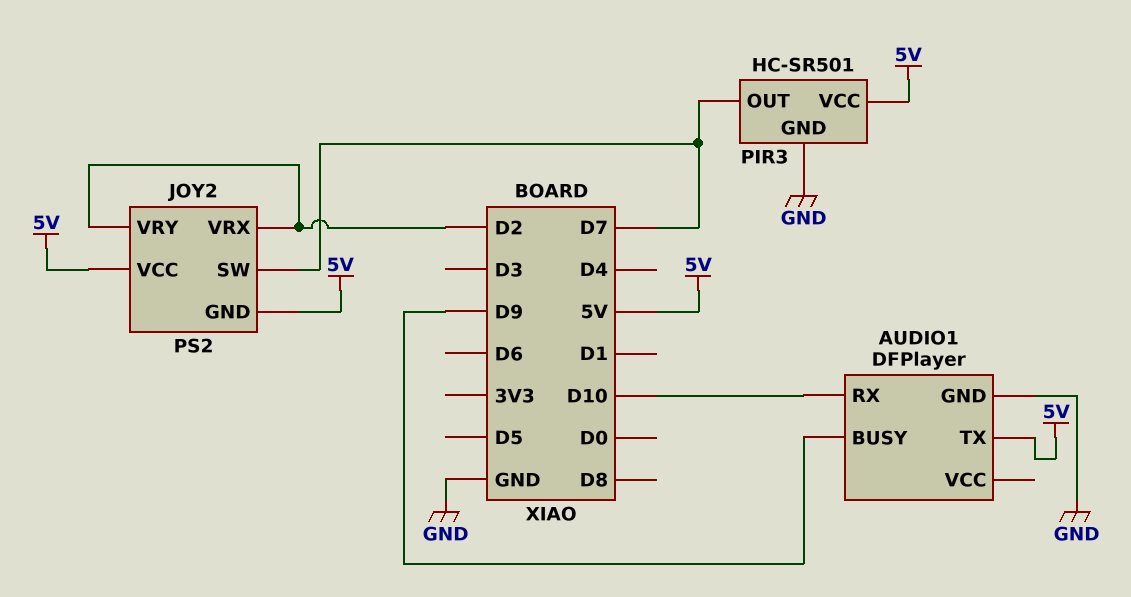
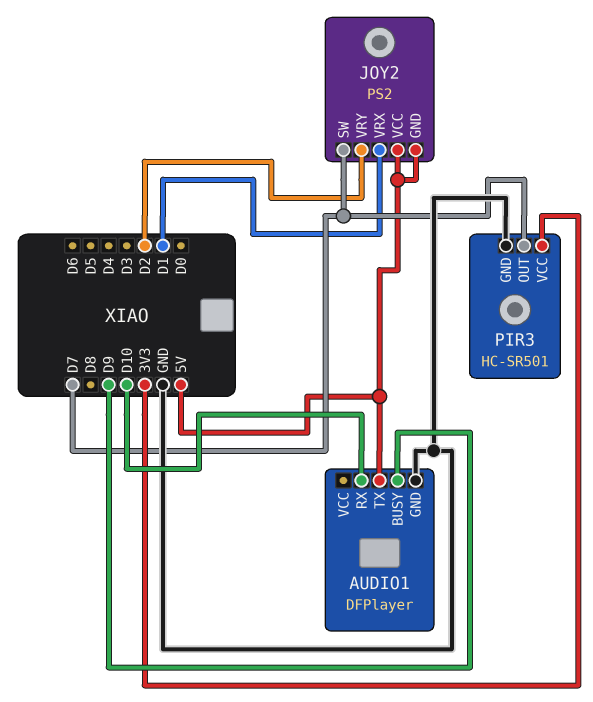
JOY2 pin VRX: D2 -> D1
PIR3 pin VCC: 5V -> 3V3

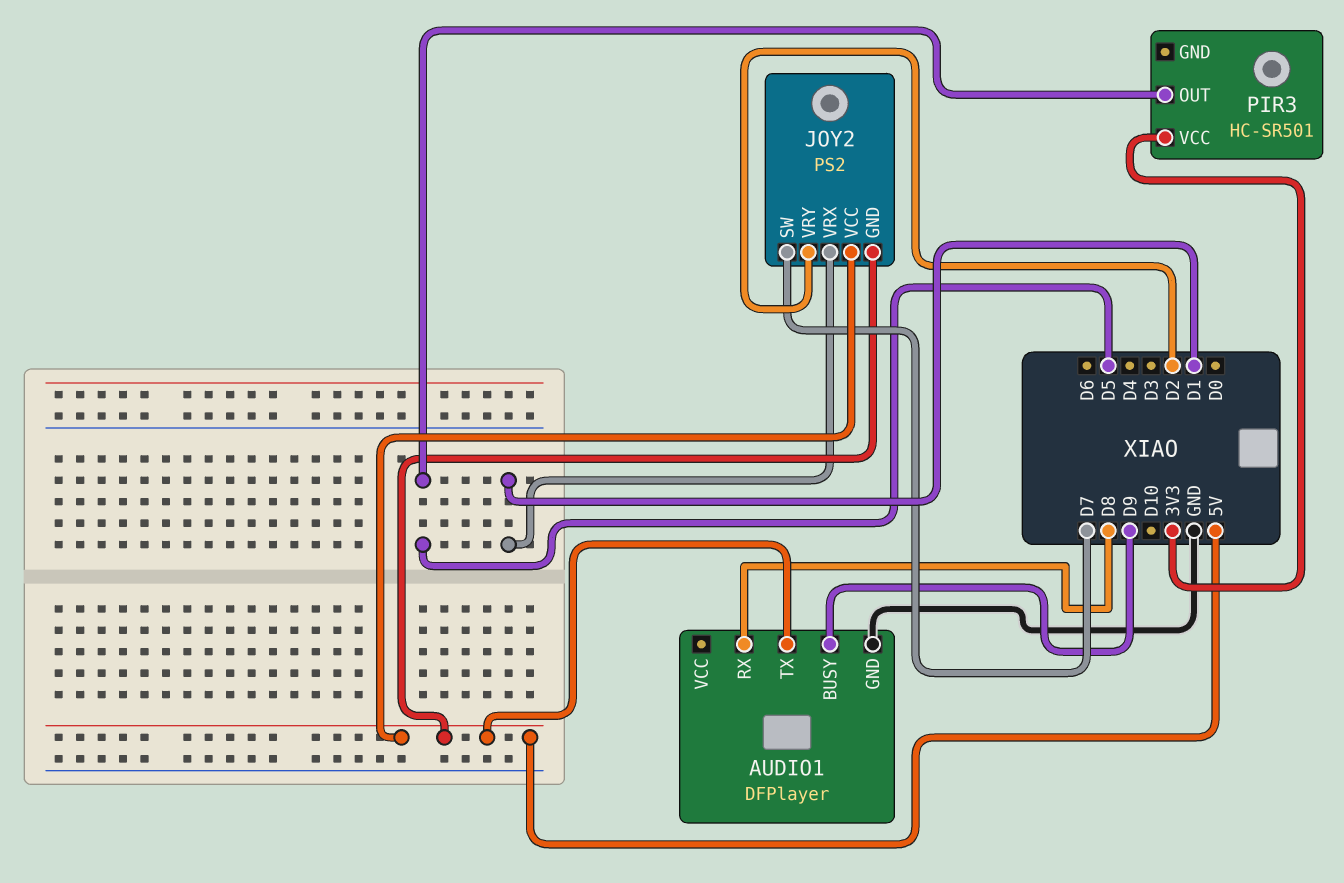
AUDIO1 pin RX: D10 -> D8
PIR3 pin GND: GND -> none
PIR3 pin OUT: D7 -> D5

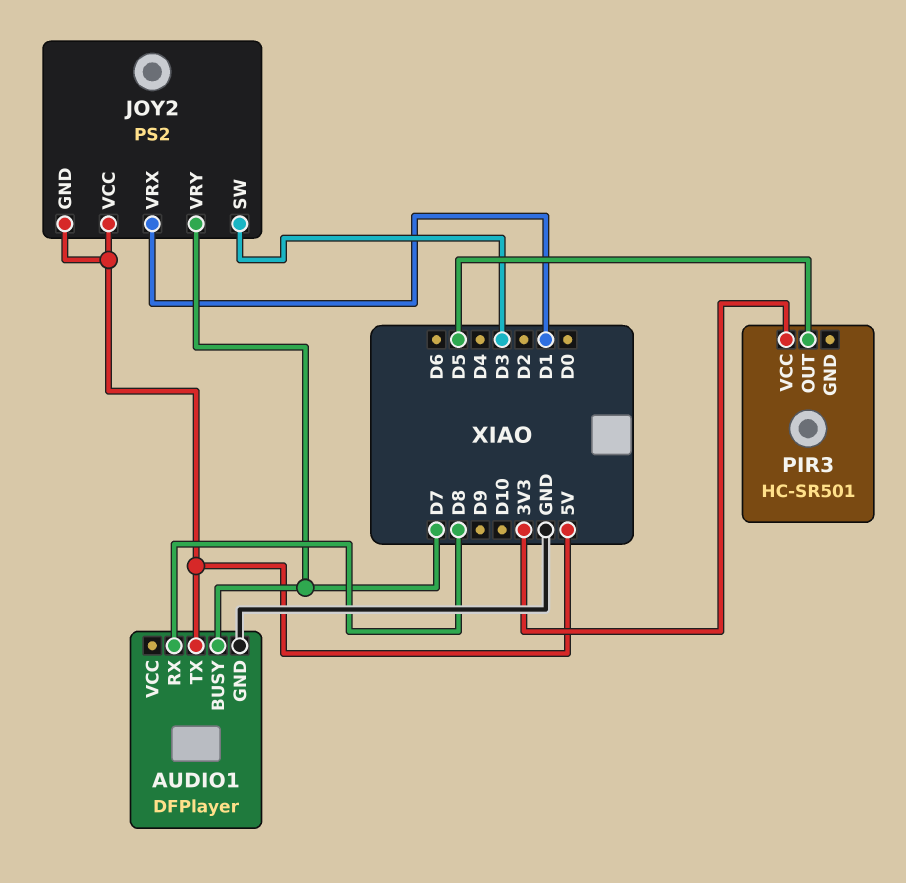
AUDIO1 pin BUSY: D9 -> D7
JOY2 pin SW: D7 -> D3
JOY2 pin VRY: D2 -> D7

